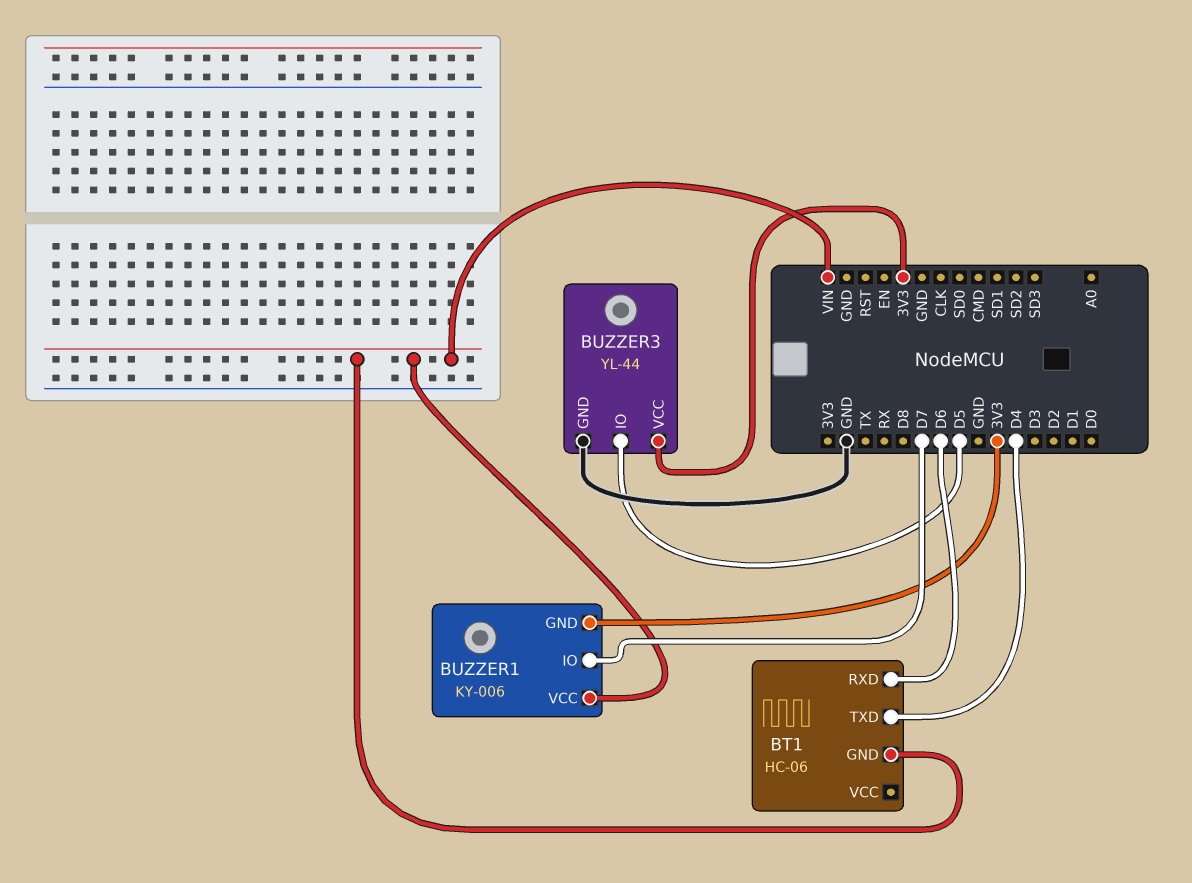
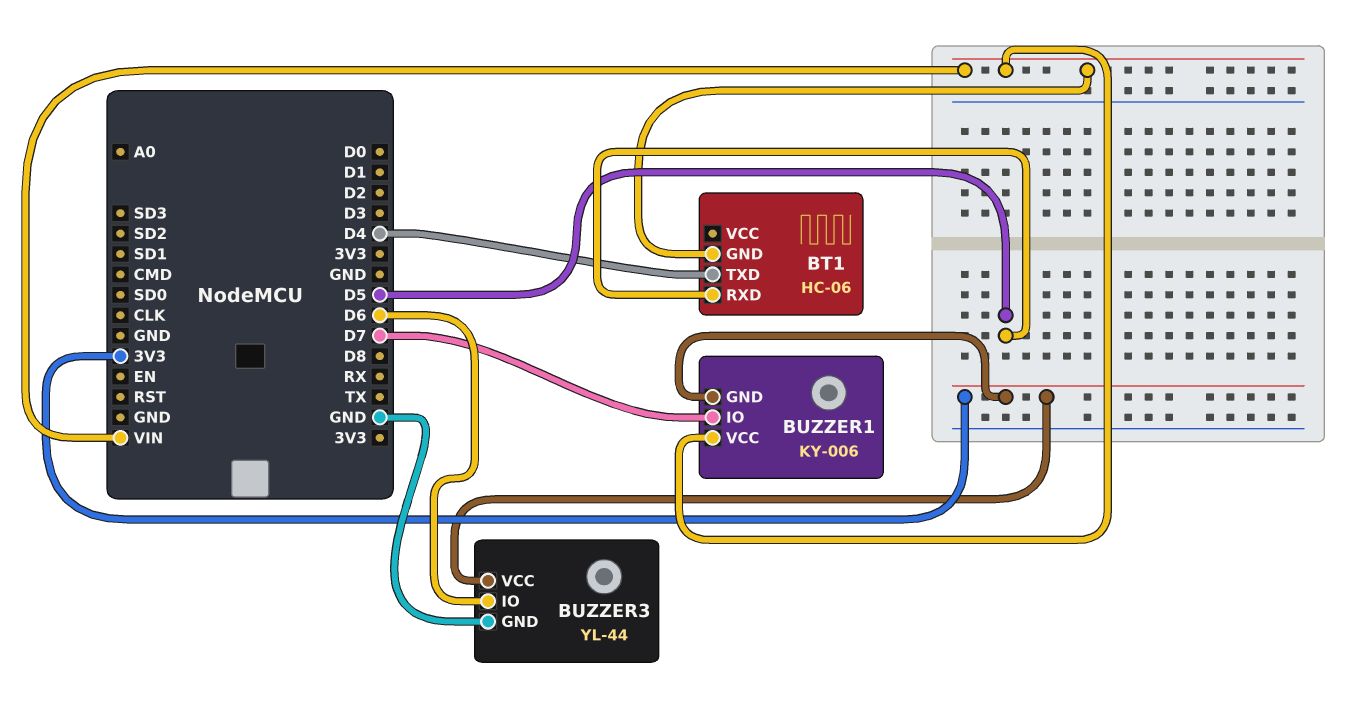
BT1 pin RXD: D6 -> D5
BUZZER3 pin IO: D5 -> D6

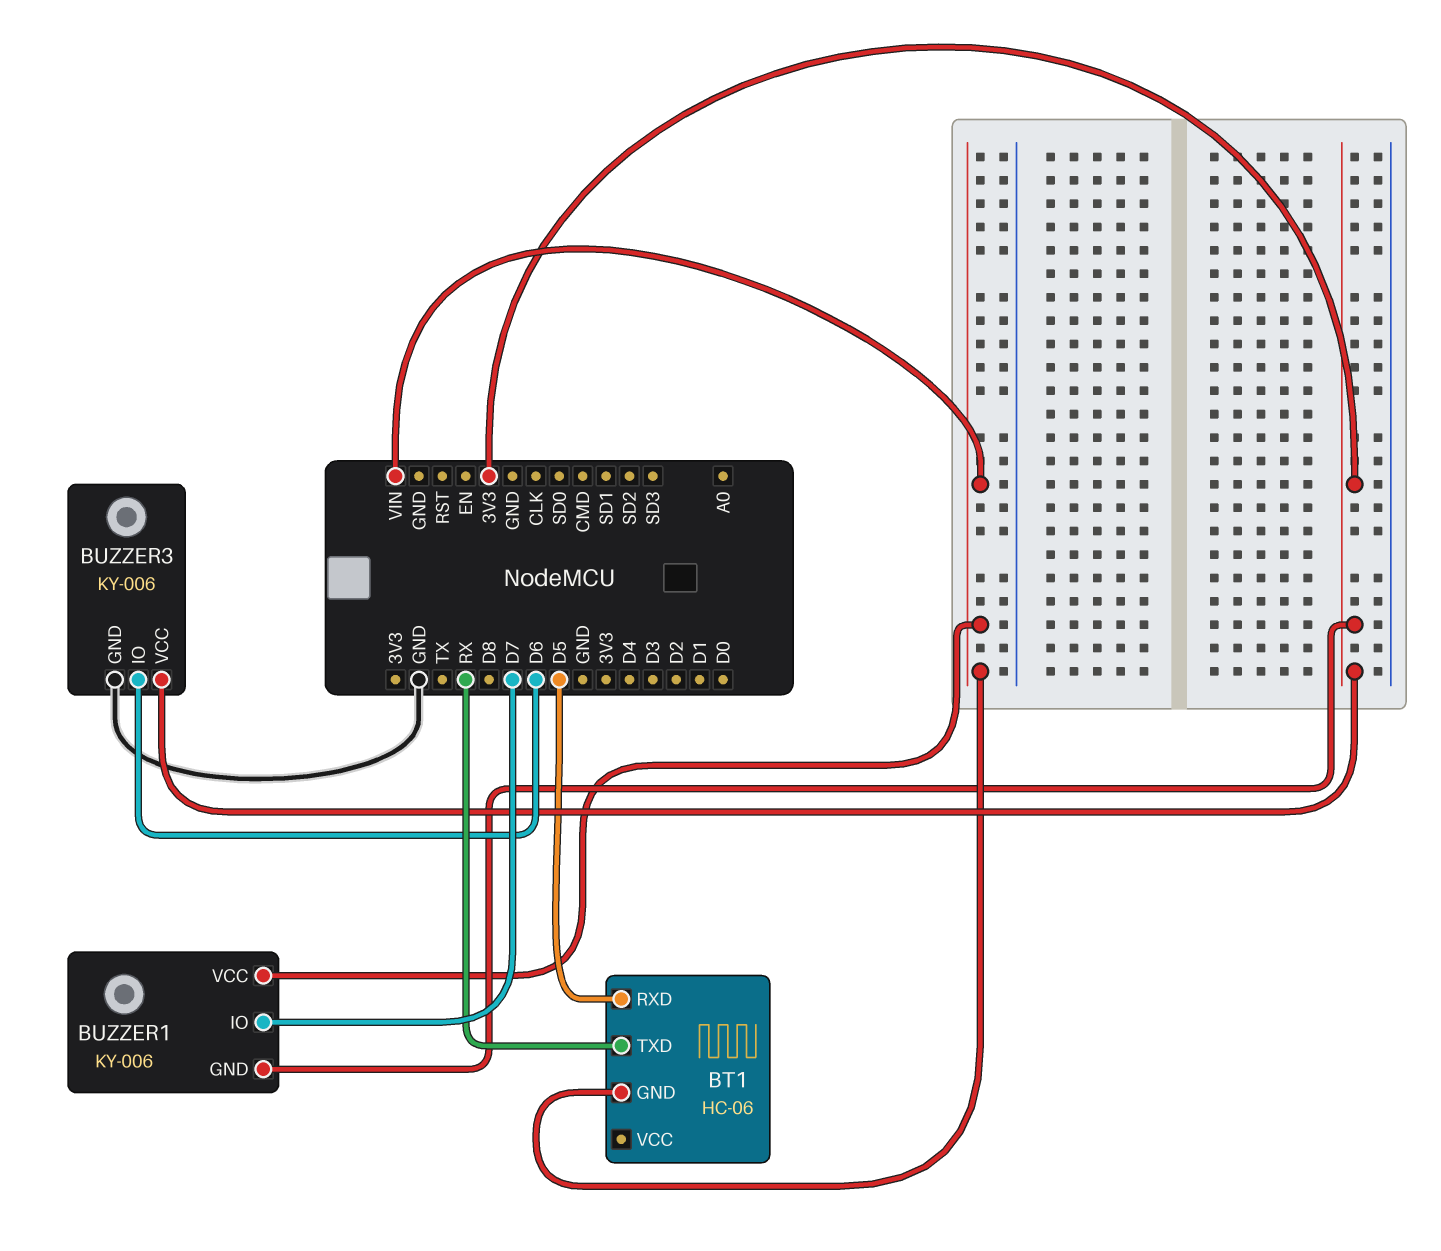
BT1 pin TXD: D4 -> RX
BUZZER3: YL-44 -> KY-006

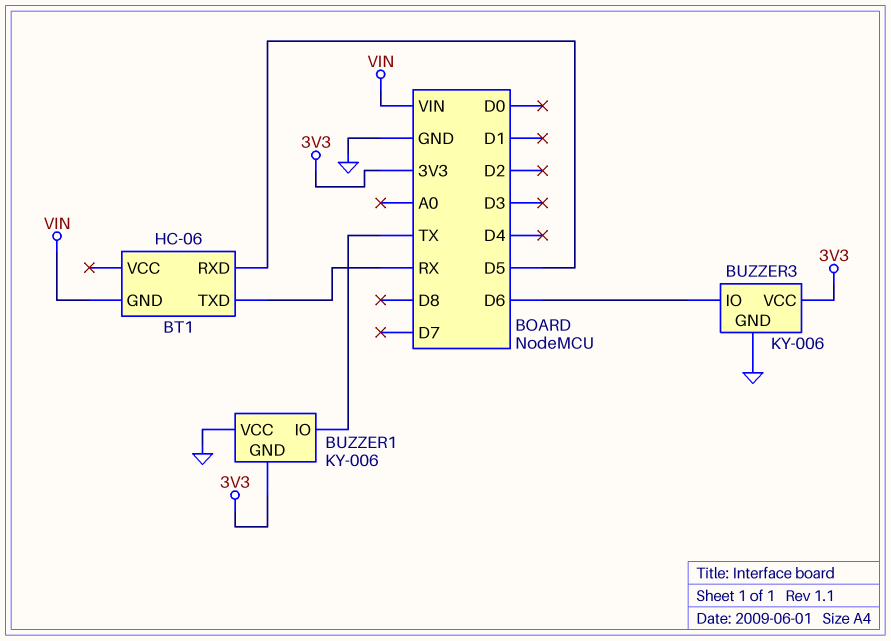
BUZZER1 pin IO: D7 -> TX
BUZZER1 pin VCC: VIN -> GND

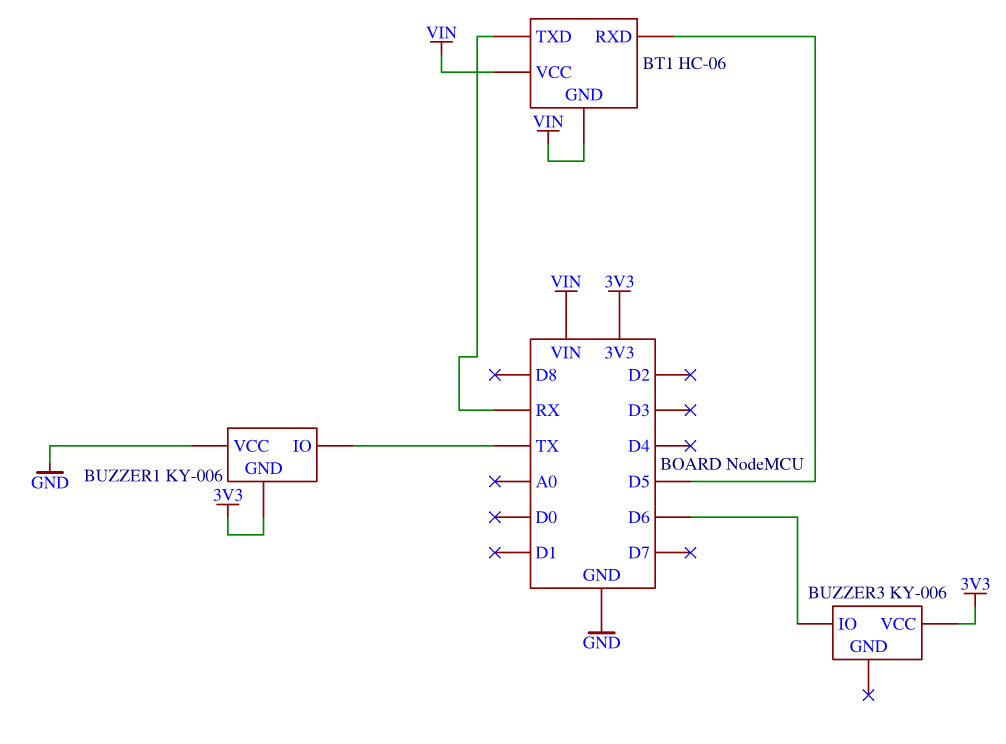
BT1 pin VCC: none -> VIN
BUZZER3 pin GND: GND -> none

